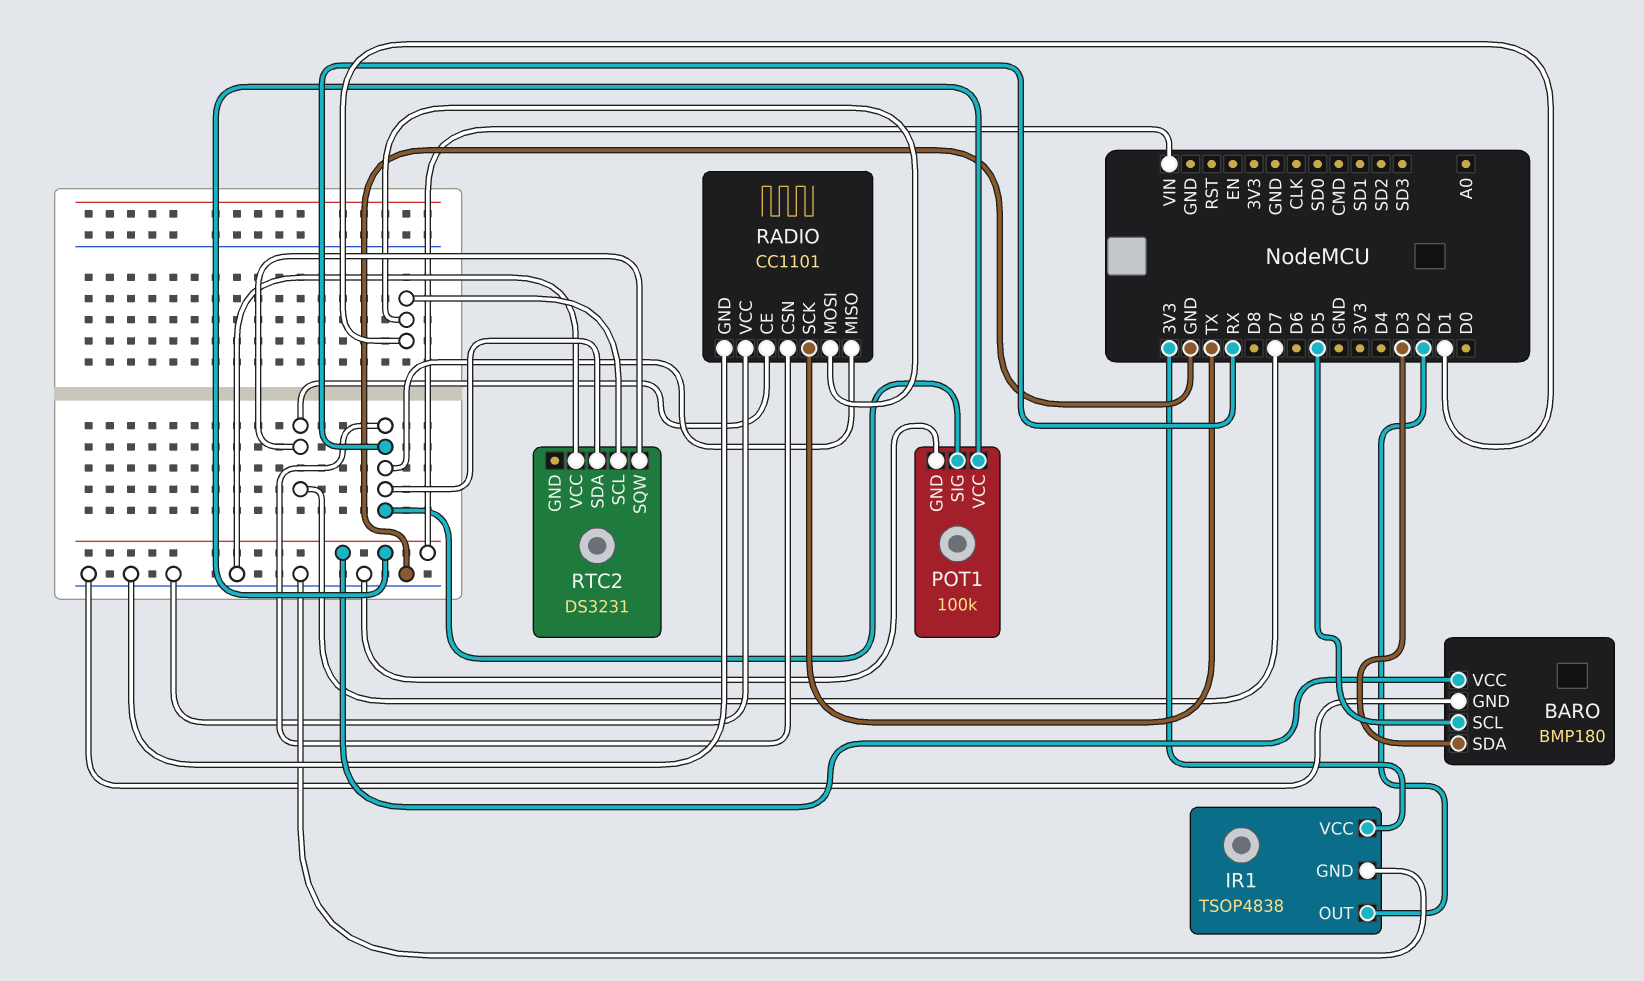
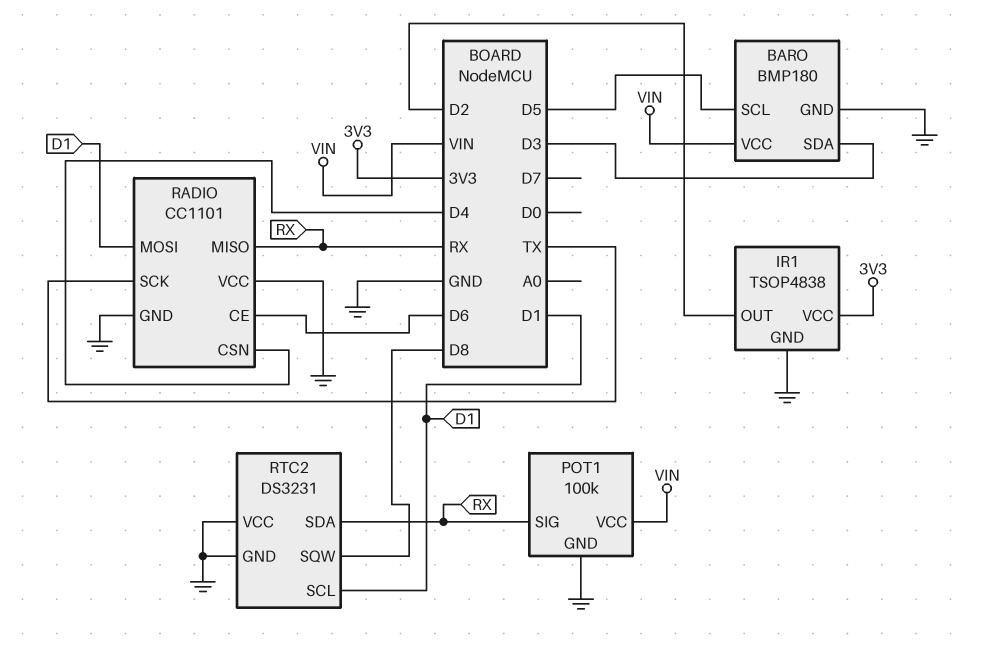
RADIO pin CE: D7 -> D6
RADIO pin CSN: RX -> D4
RTC2 pin GND: none -> GND
RTC2 pin SQW: D7 -> D8

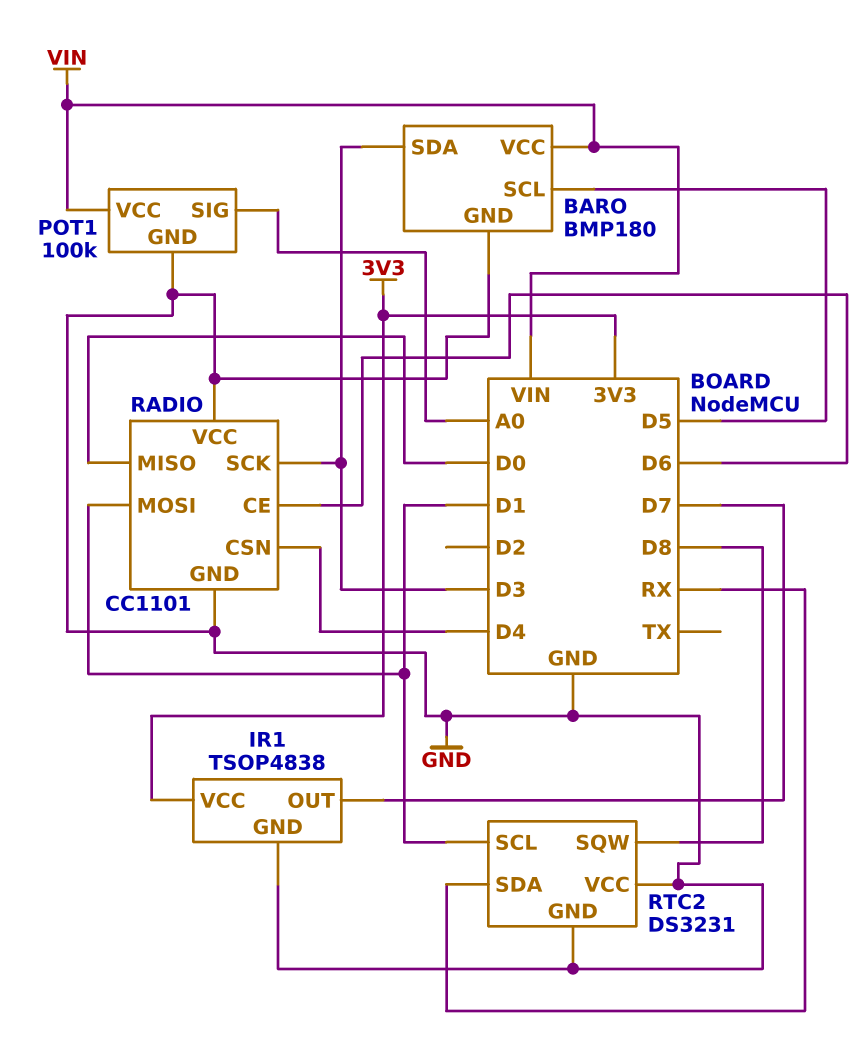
IR1 pin OUT: D2 -> D7
POT1 pin SIG: RX -> A0
RADIO pin MISO: RX -> D0
RADIO pin SCK: TX -> D3

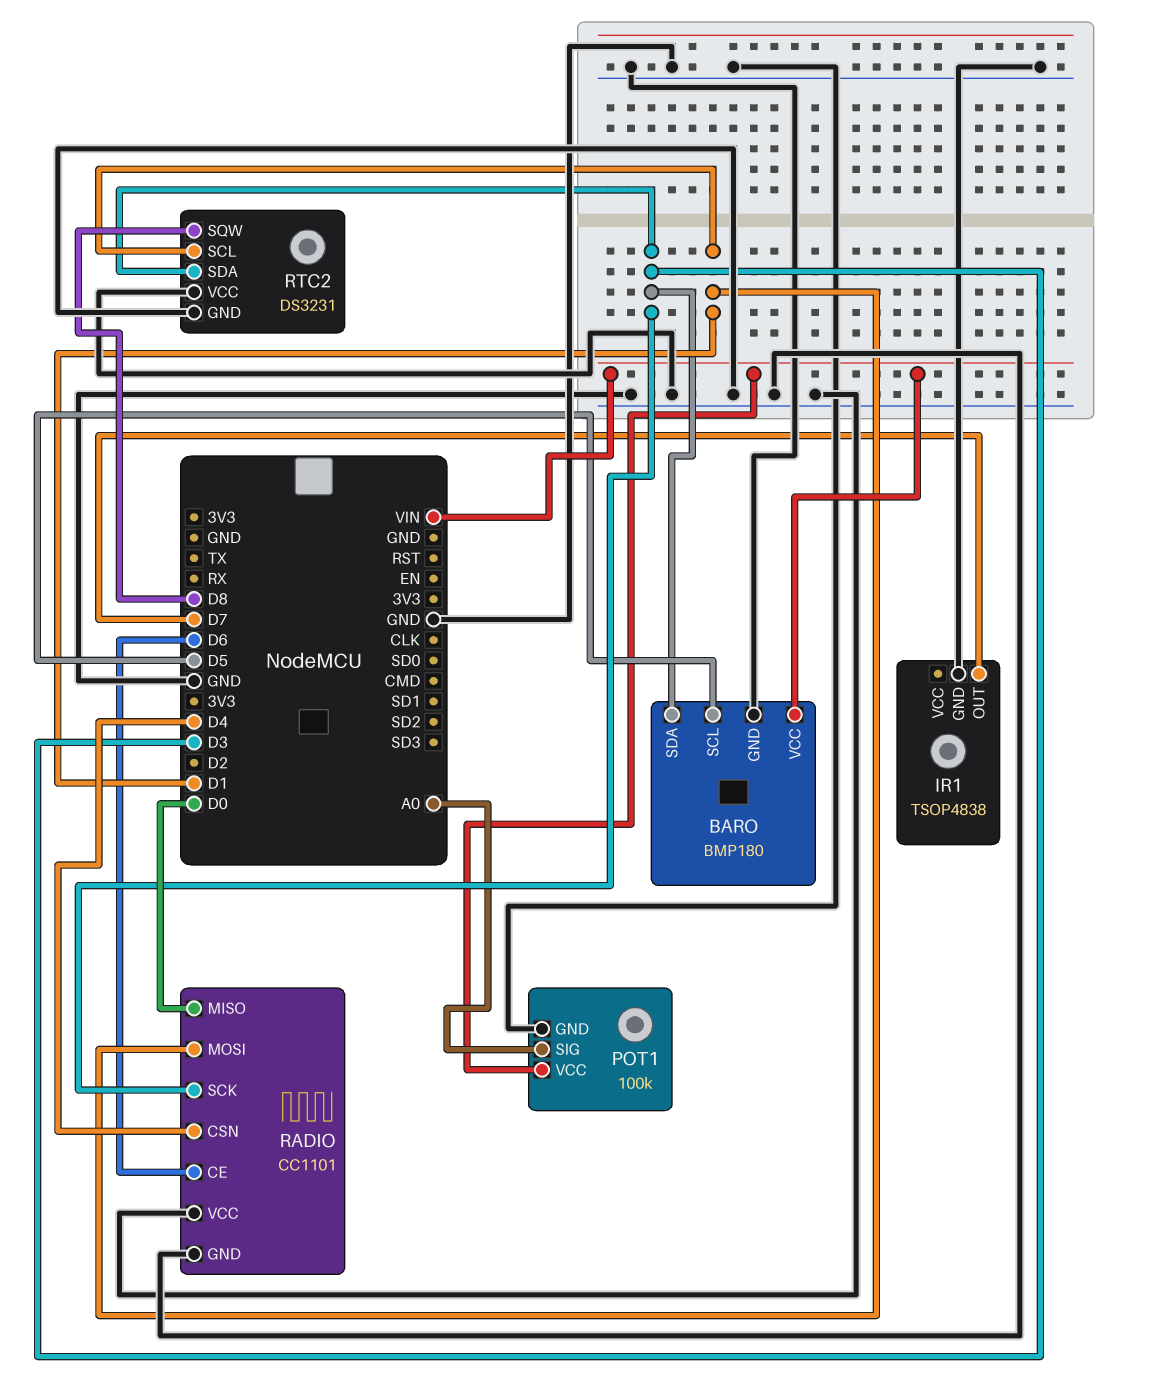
IR1 pin VCC: 3V3 -> none
RTC2 pin SDA: RX -> D3

